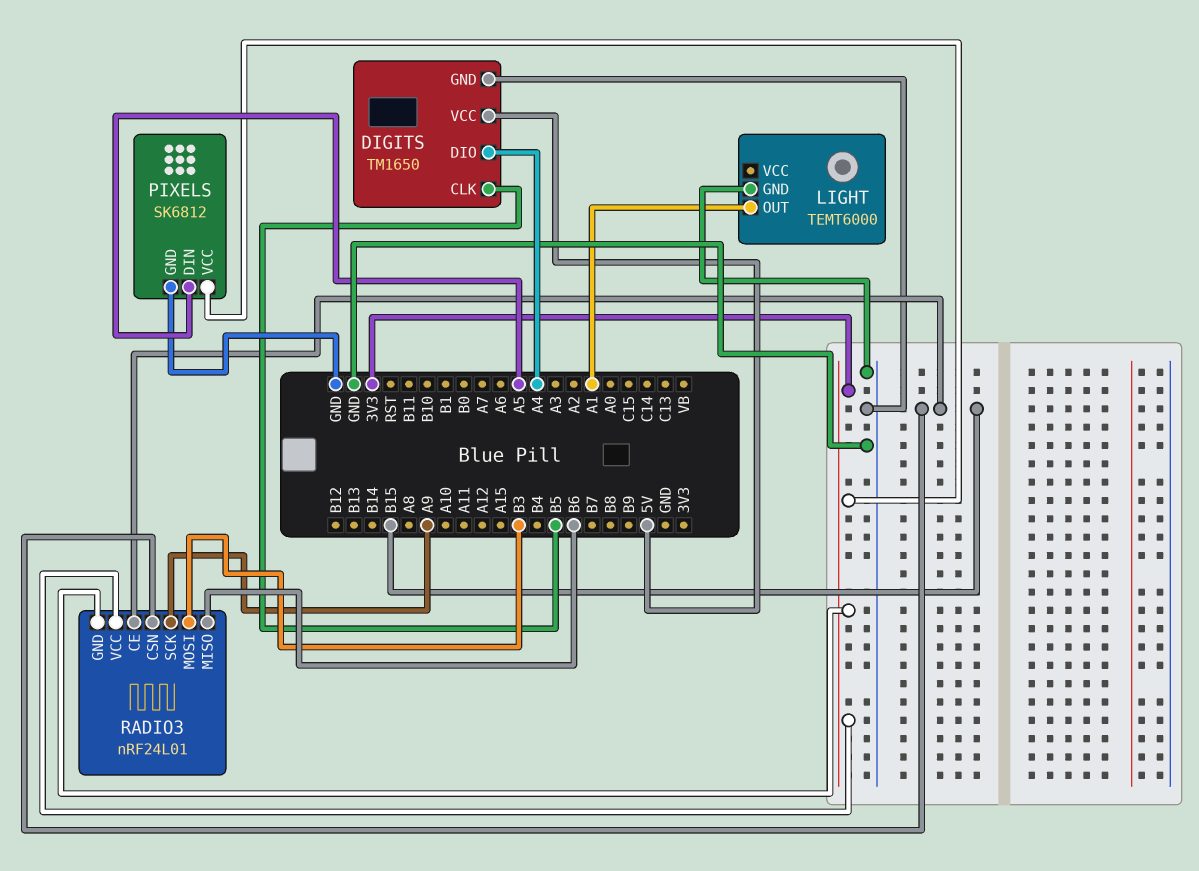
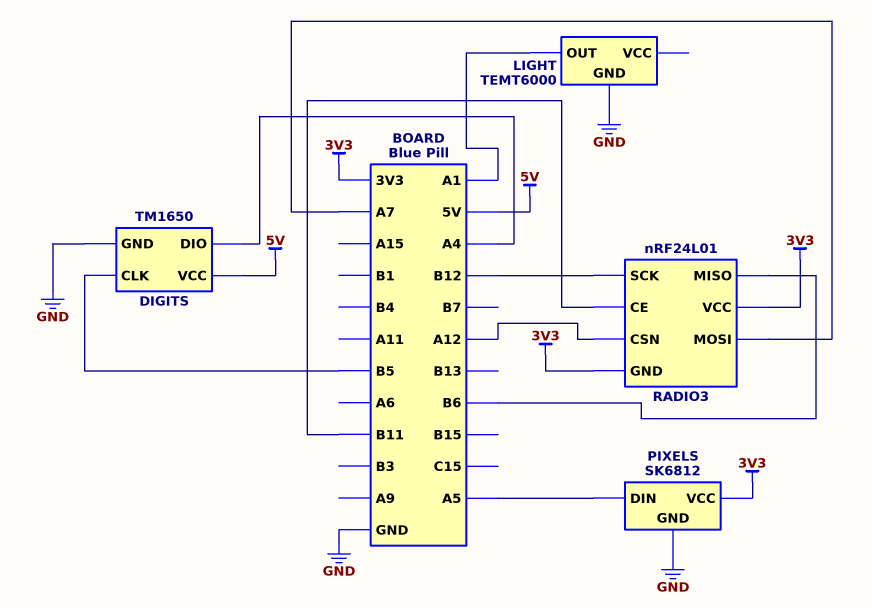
RADIO3 pin CE: B15 -> B11
RADIO3 pin CSN: B15 -> A12
RADIO3 pin MOSI: B3 -> A7
RADIO3 pin SCK: A9 -> B12

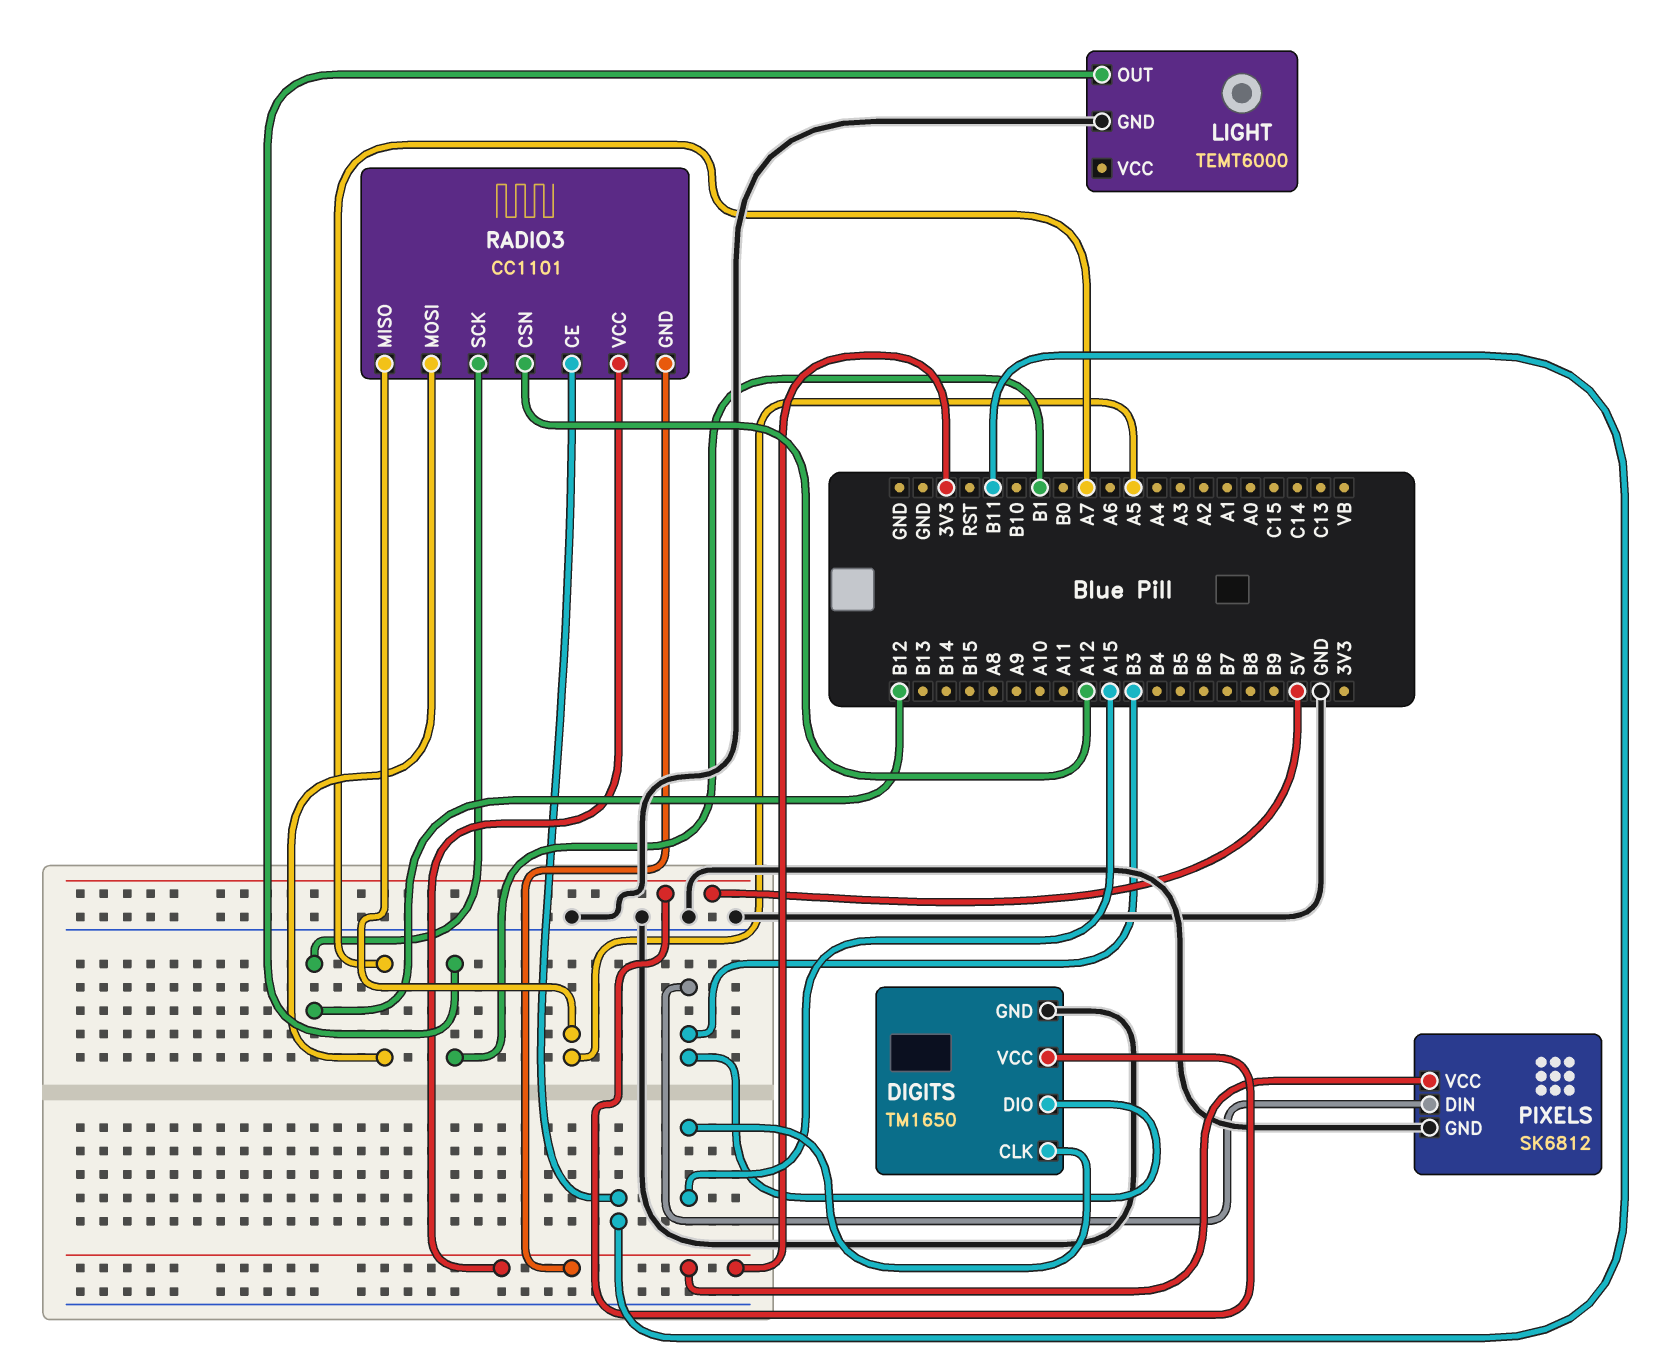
DIGITS pin CLK: B5 -> A15
DIGITS pin DIO: A4 -> B3
LIGHT pin OUT: A1 -> B1
PIXELS pin DIN: A5 -> B3
RADIO3: nRF24L01 -> CC1101
RADIO3 pin MISO: B6 -> A5

